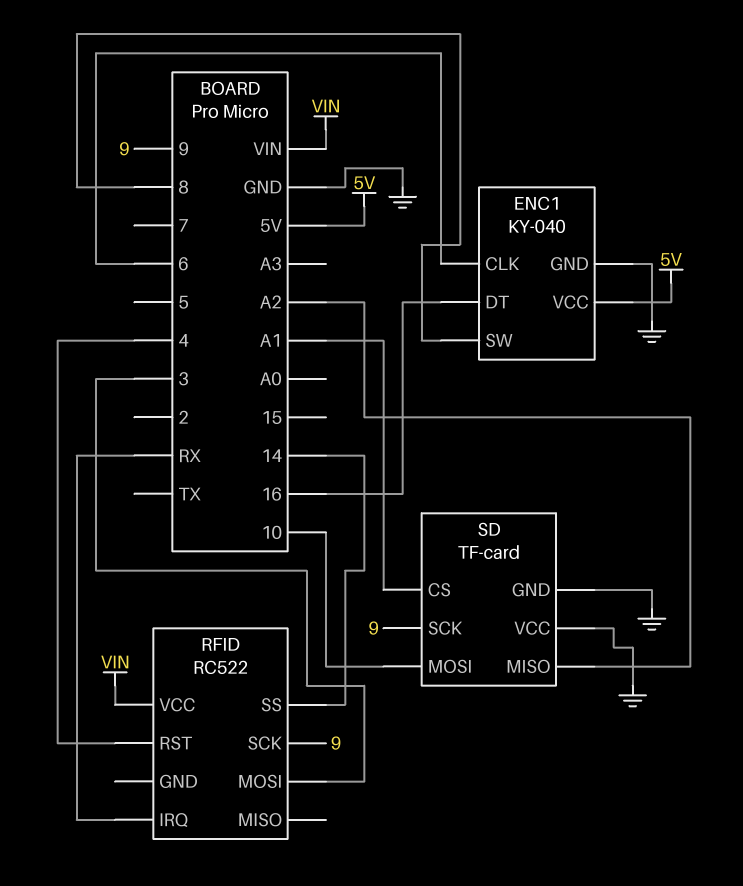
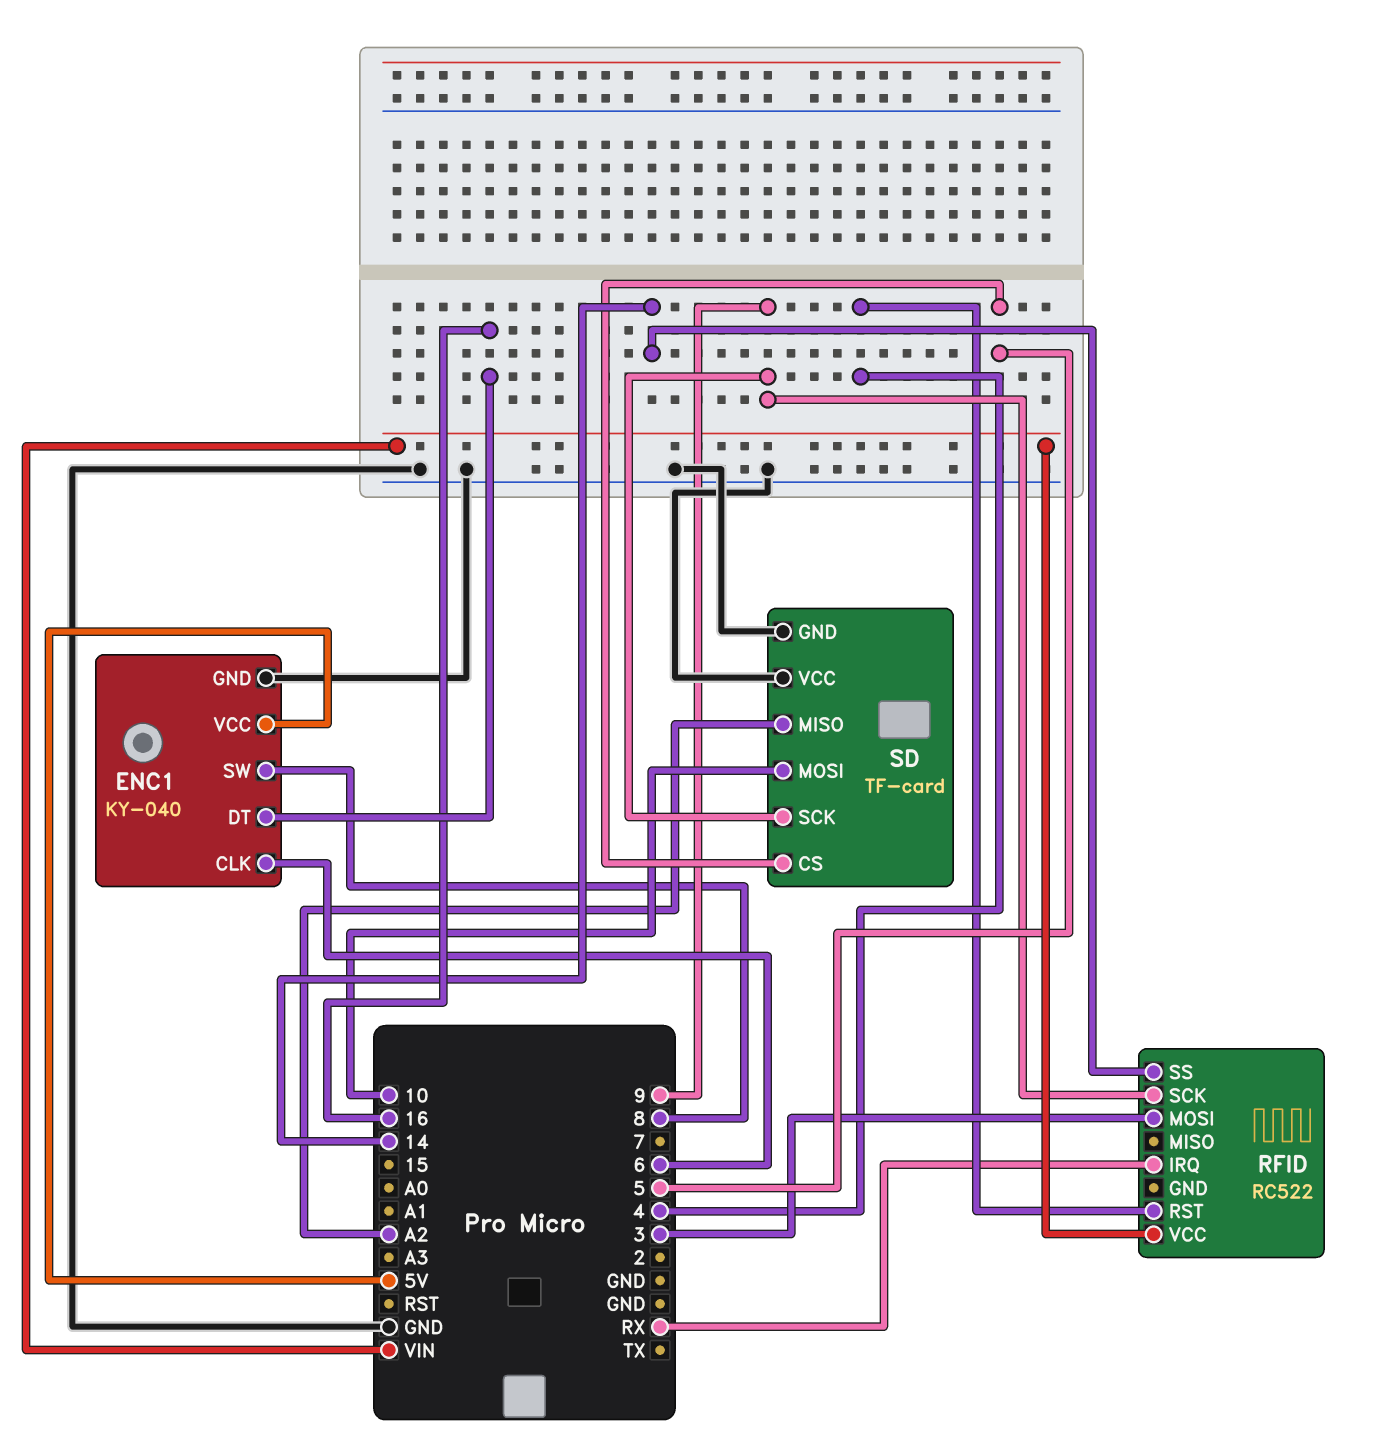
SD pin CS: A1 -> 5

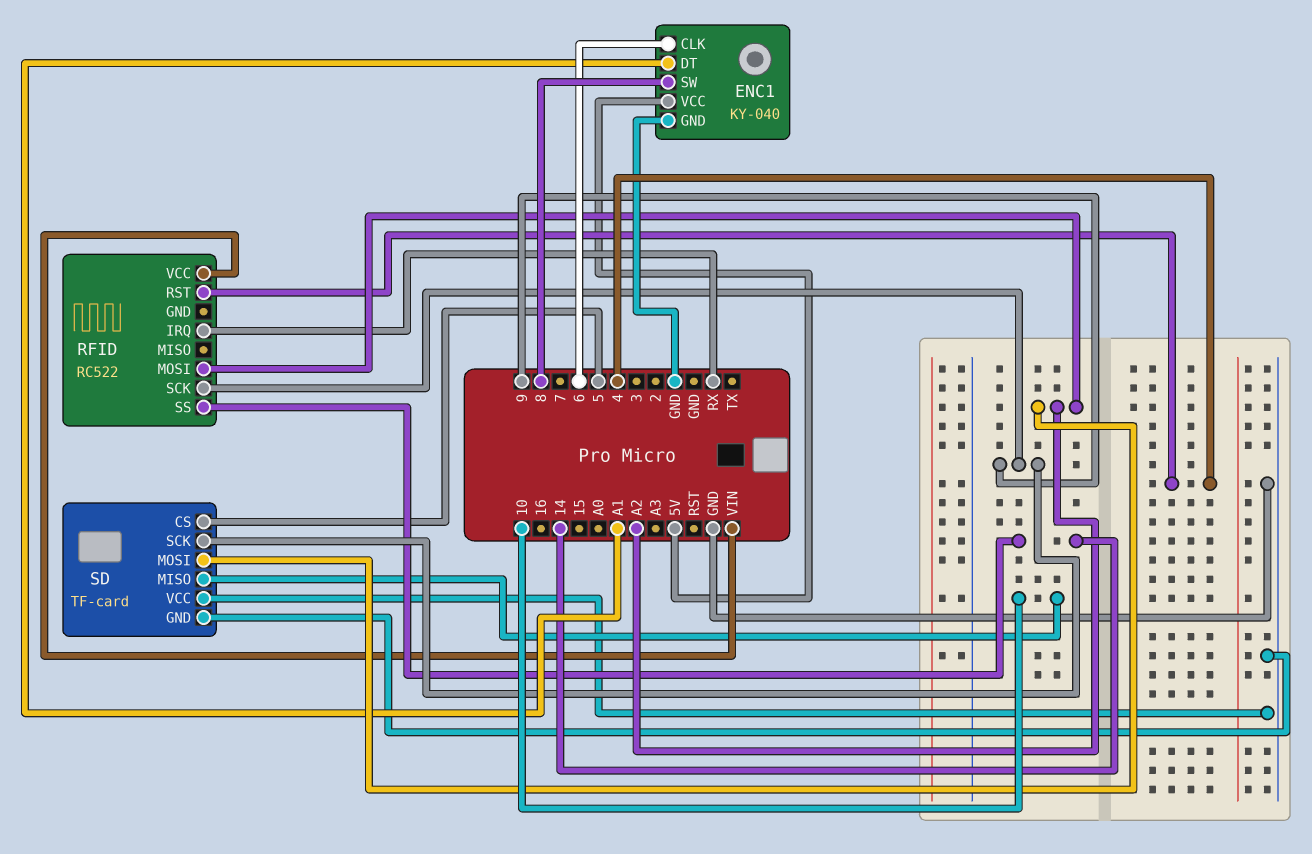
ENC1 pin DT: 16 -> A1
RFID pin MOSI: 3 -> A2
SD pin MISO: A2 -> 10
SD pin MOSI: 10 -> A2

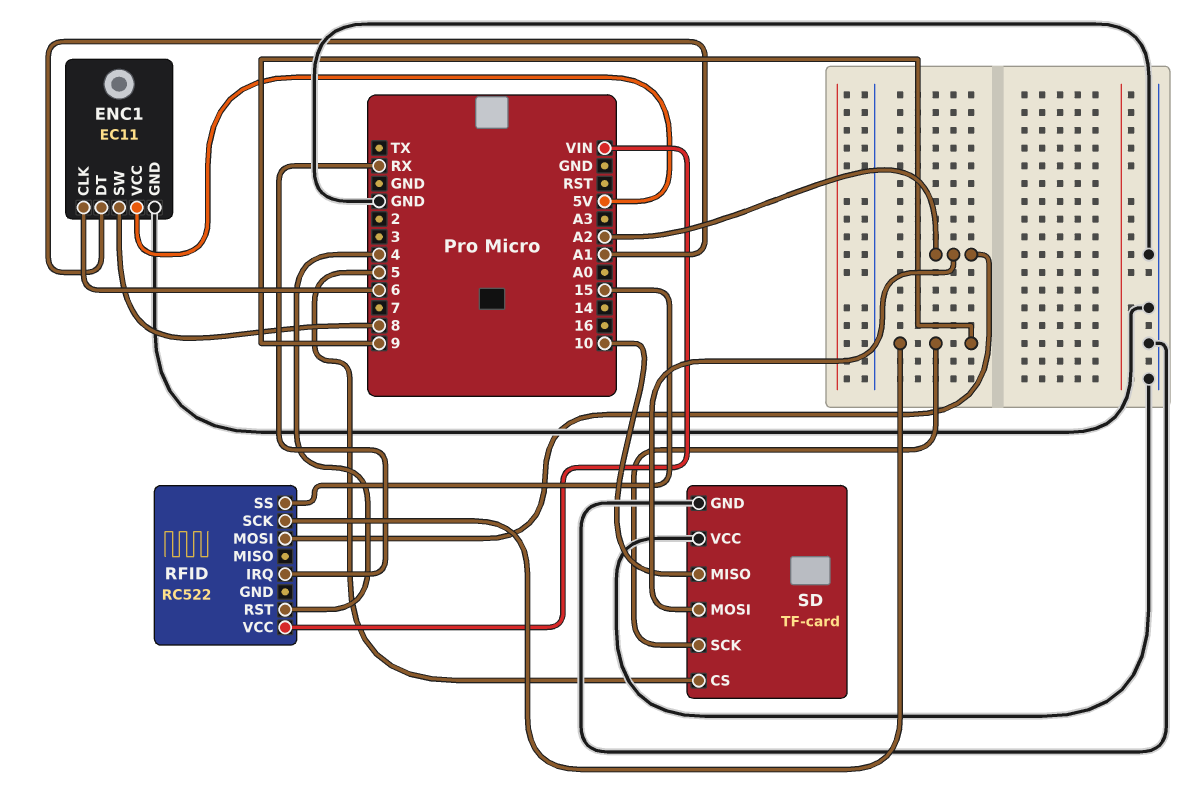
ENC1: KY-040 -> EC11
RFID pin SS: 14 -> 15

